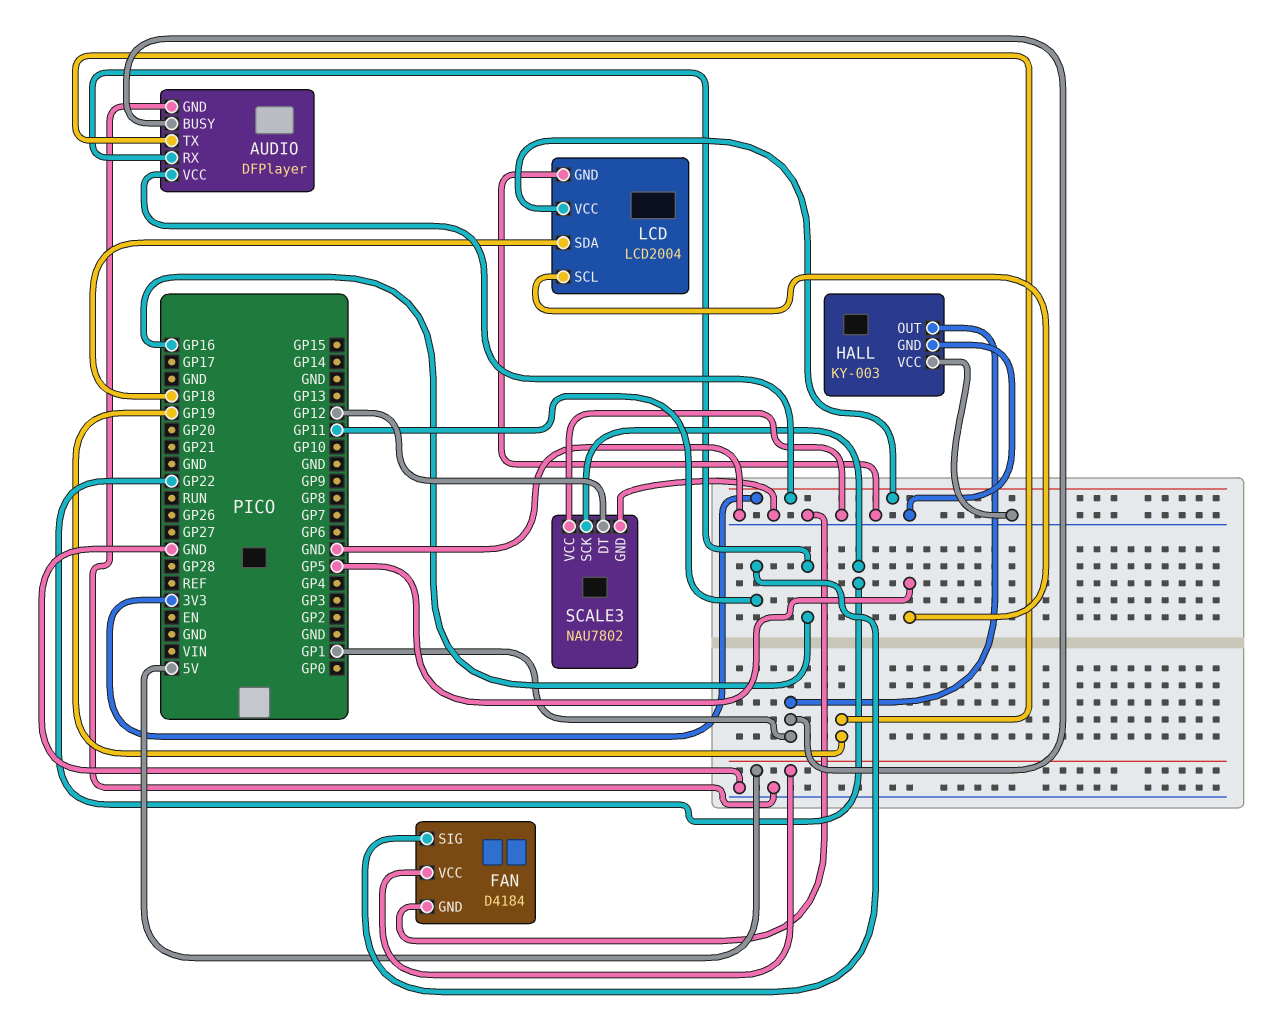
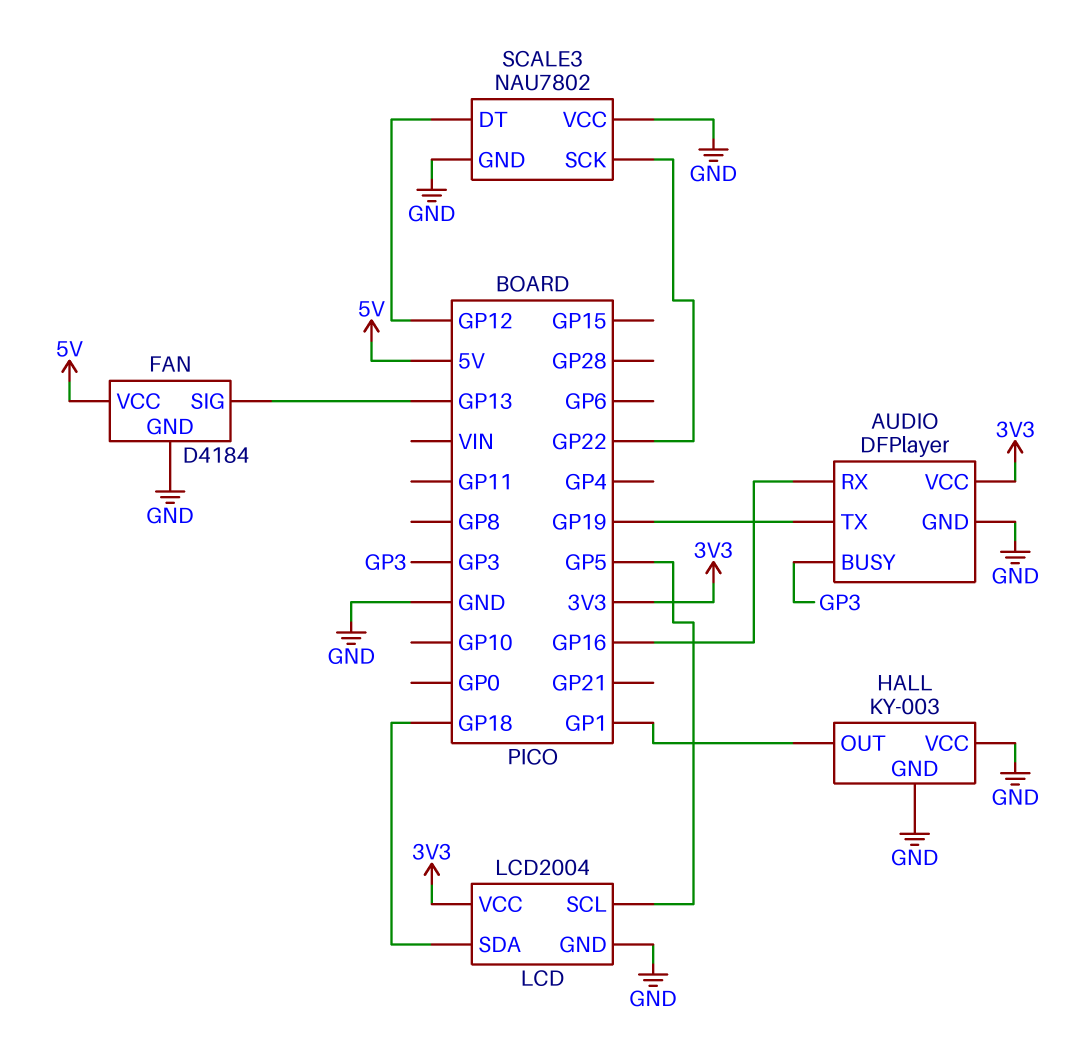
AUDIO pin BUSY: GP1 -> GP3
FAN pin SIG: GP11 -> GP13

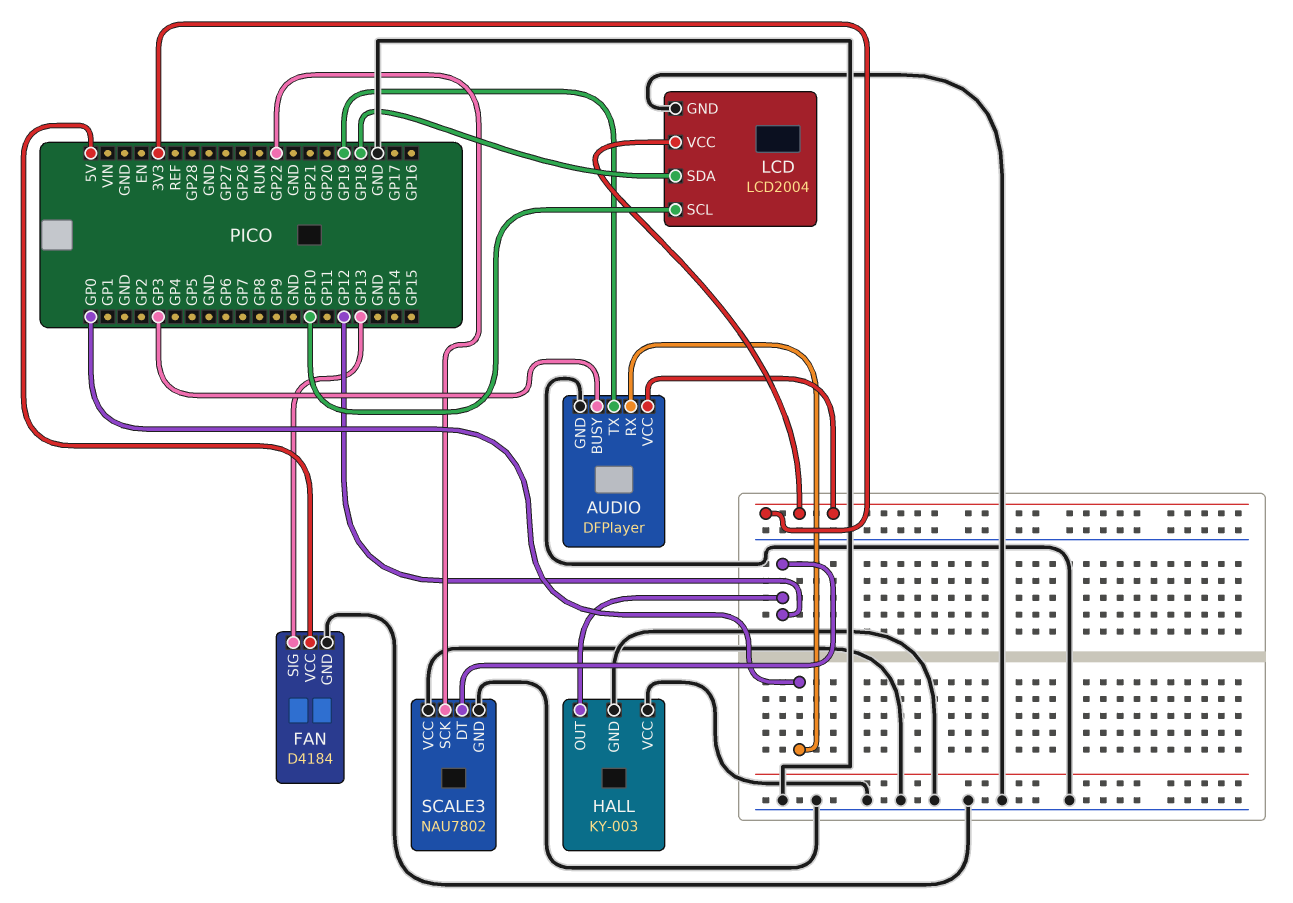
AUDIO pin RX: GP16 -> GP0
HALL pin OUT: GP1 -> GP12
LCD pin SCL: GP5 -> GP10

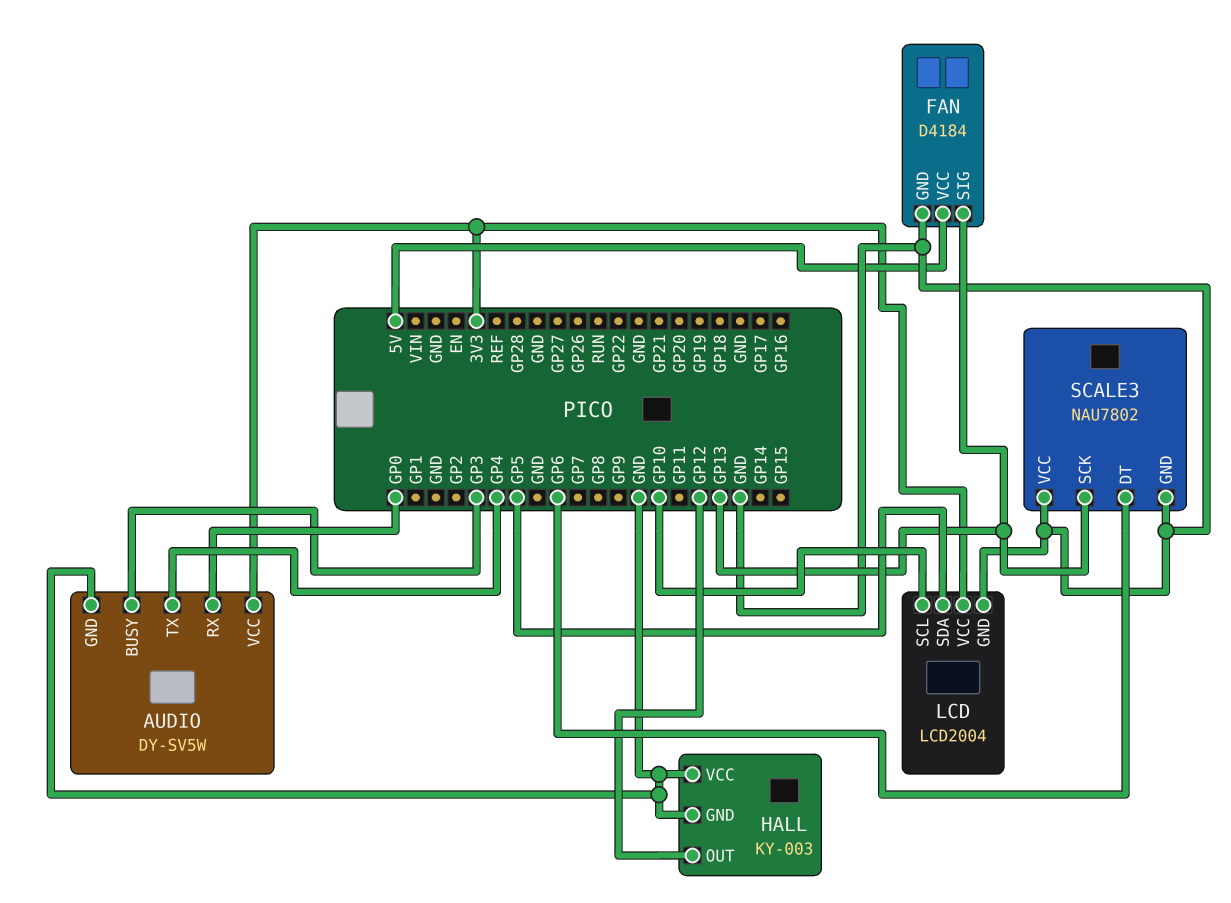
AUDIO: DFPlayer -> DY-SV5W
AUDIO pin TX: GP19 -> GP4
LCD pin SDA: GP18 -> GP5
SCALE3 pin DT: GP12 -> GP6
SCALE3 pin SCK: GP22 -> GP13

